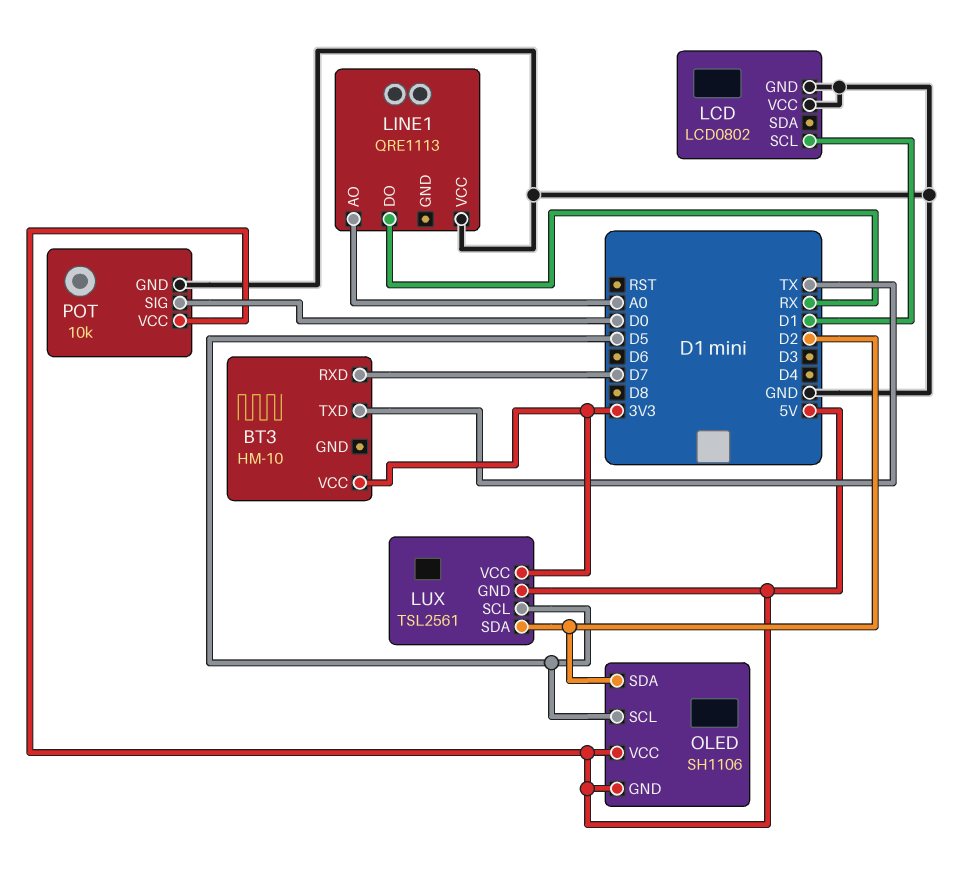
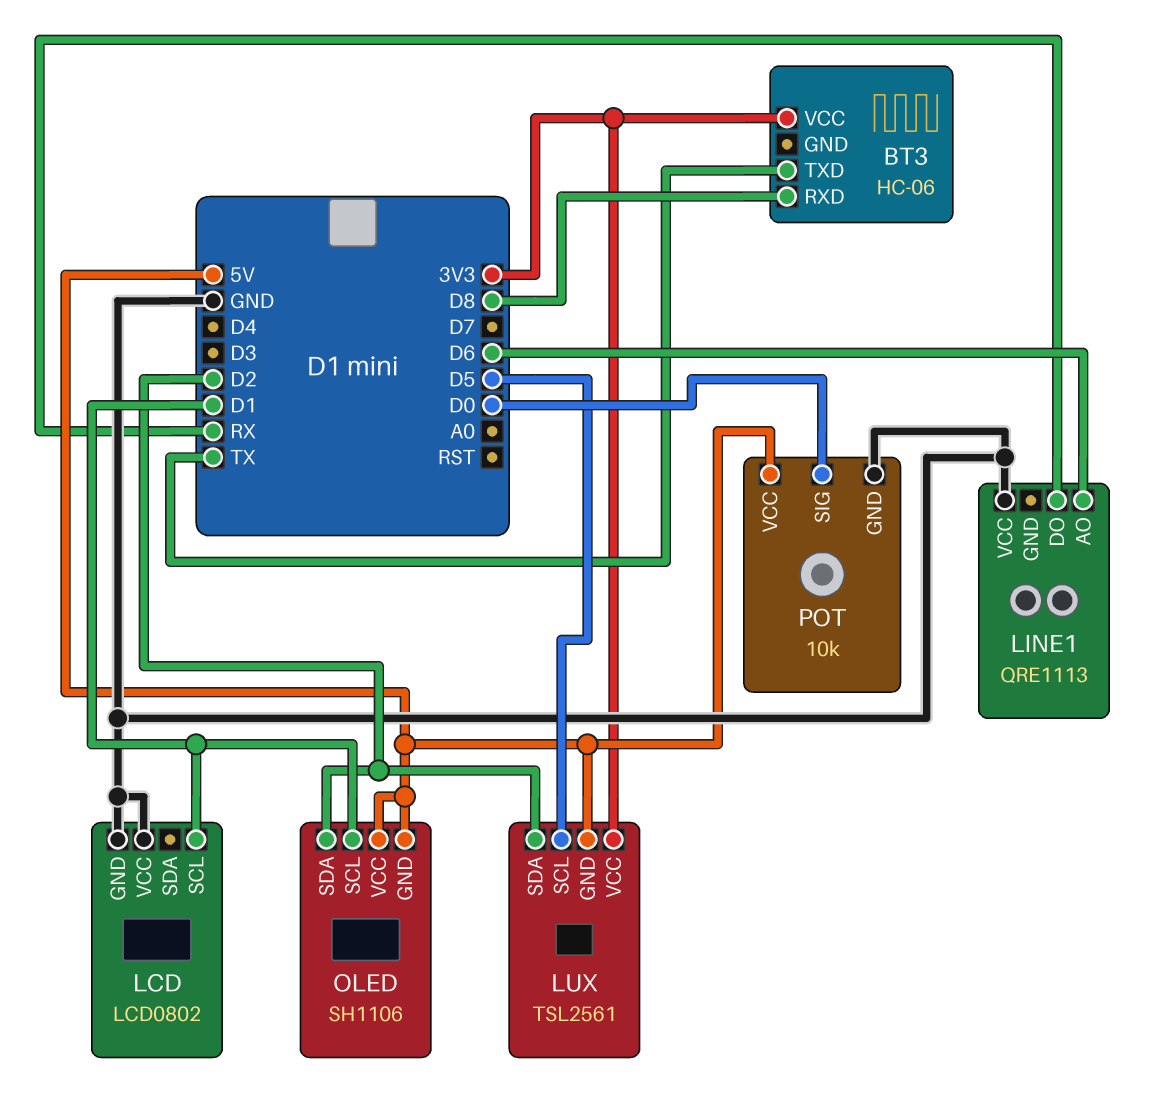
BT3: HM-10 -> HC-06
BT3 pin RXD: D7 -> D8
LINE1 pin AO: A0 -> D6
OLED pin SCL: D5 -> D1

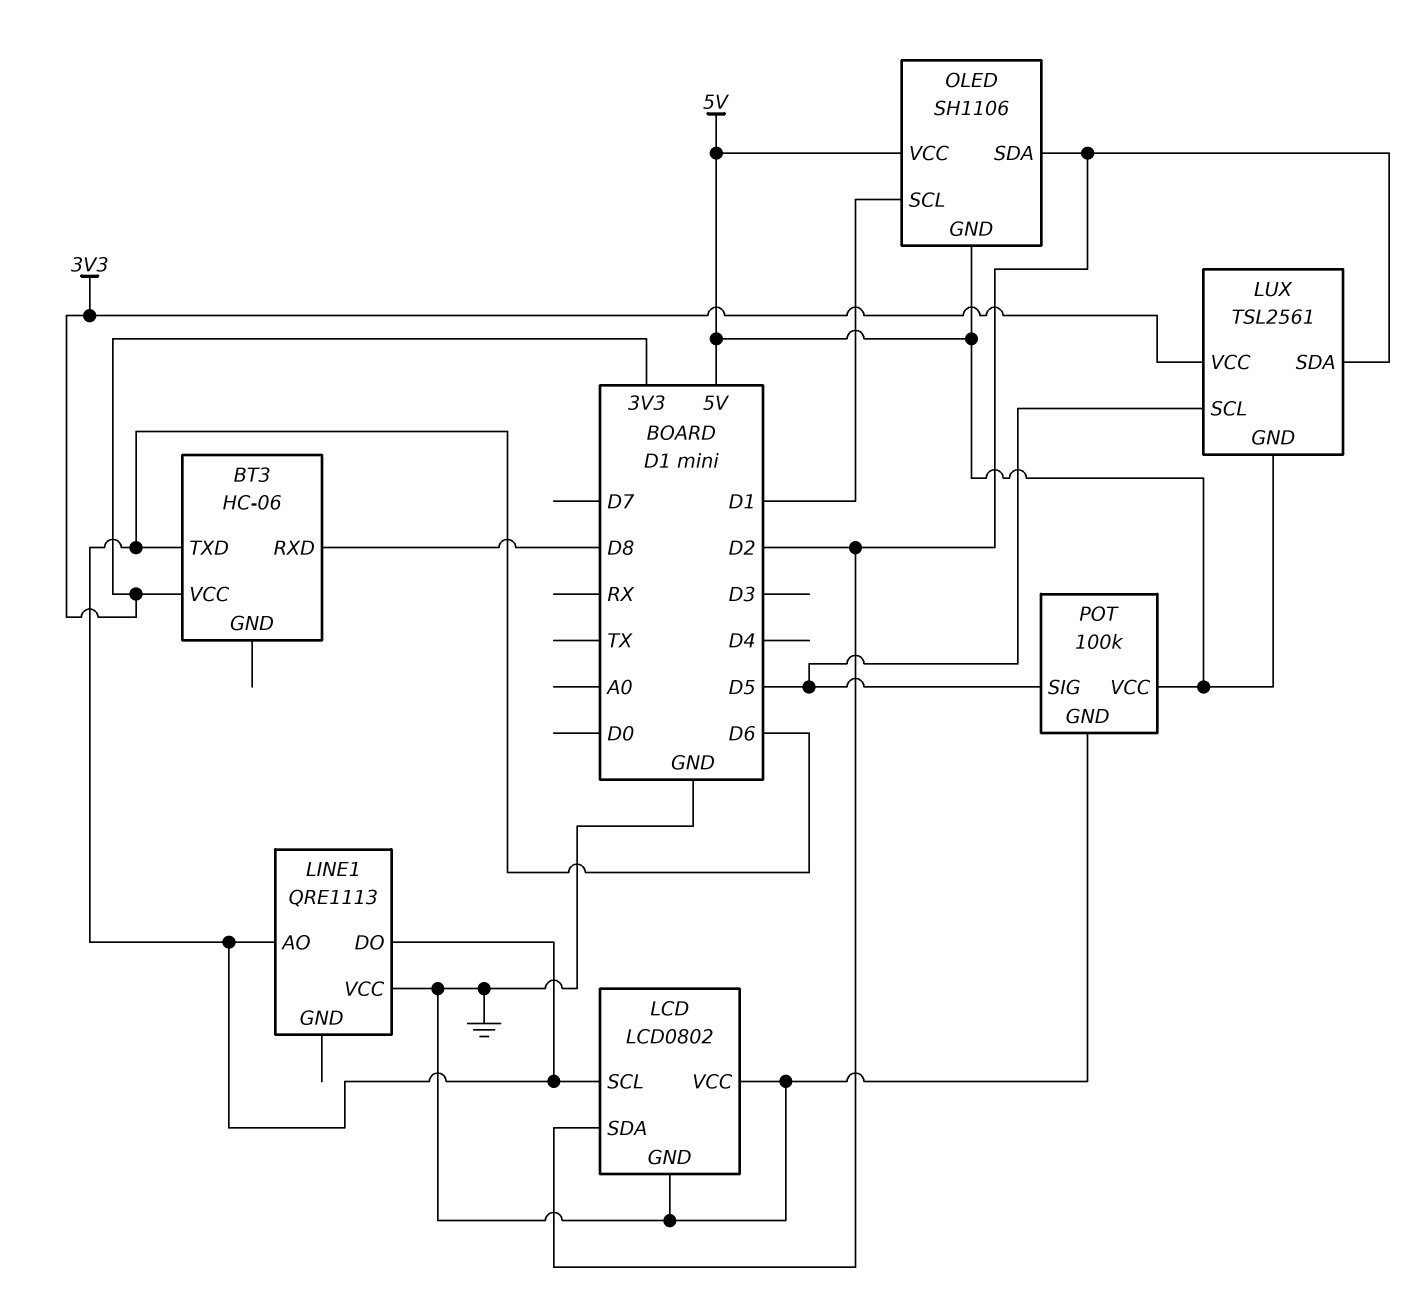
BT3 pin TXD: TX -> D6
LCD pin SCL: D1 -> D6
LCD pin SDA: none -> D2
LINE1 pin DO: RX -> D6
POT: 10k -> 100k
POT pin SIG: D0 -> D5

